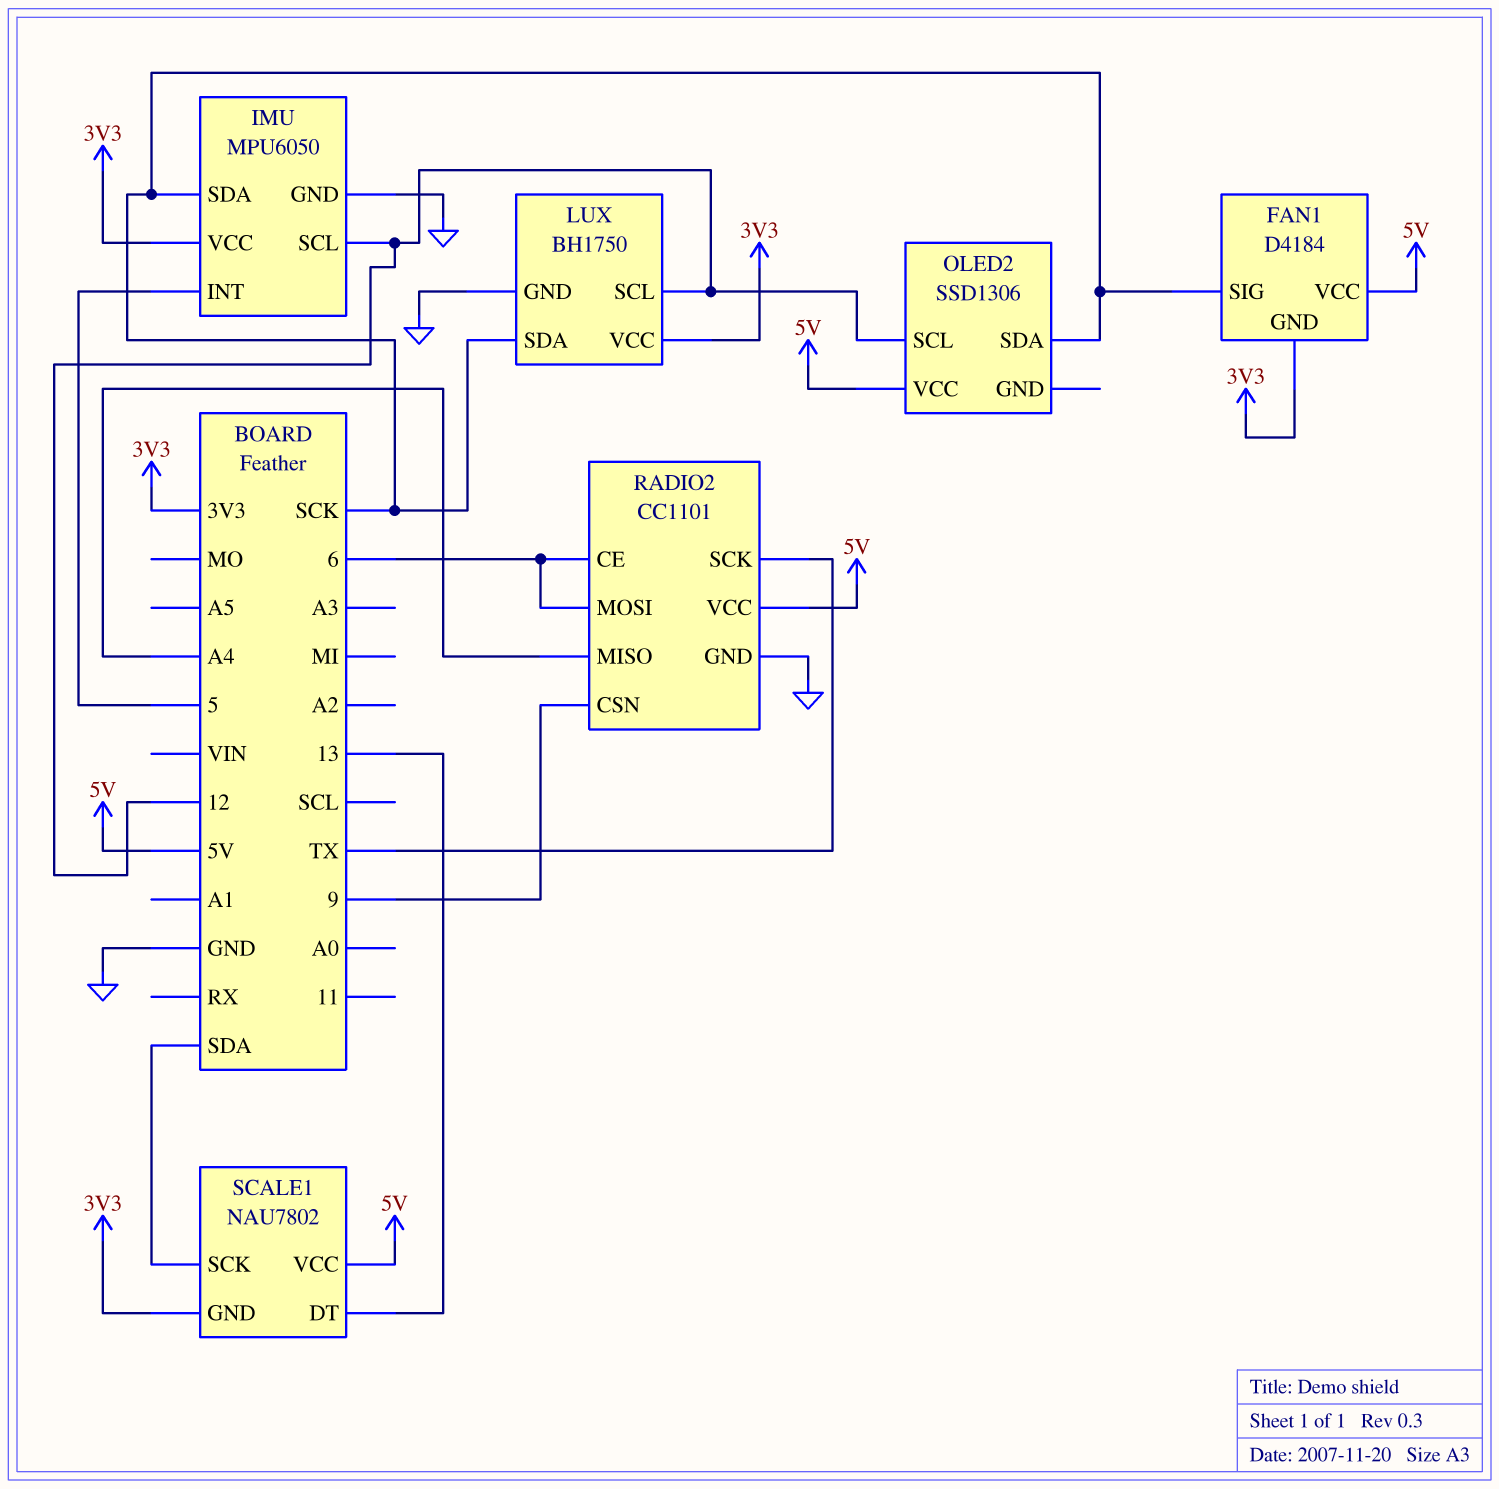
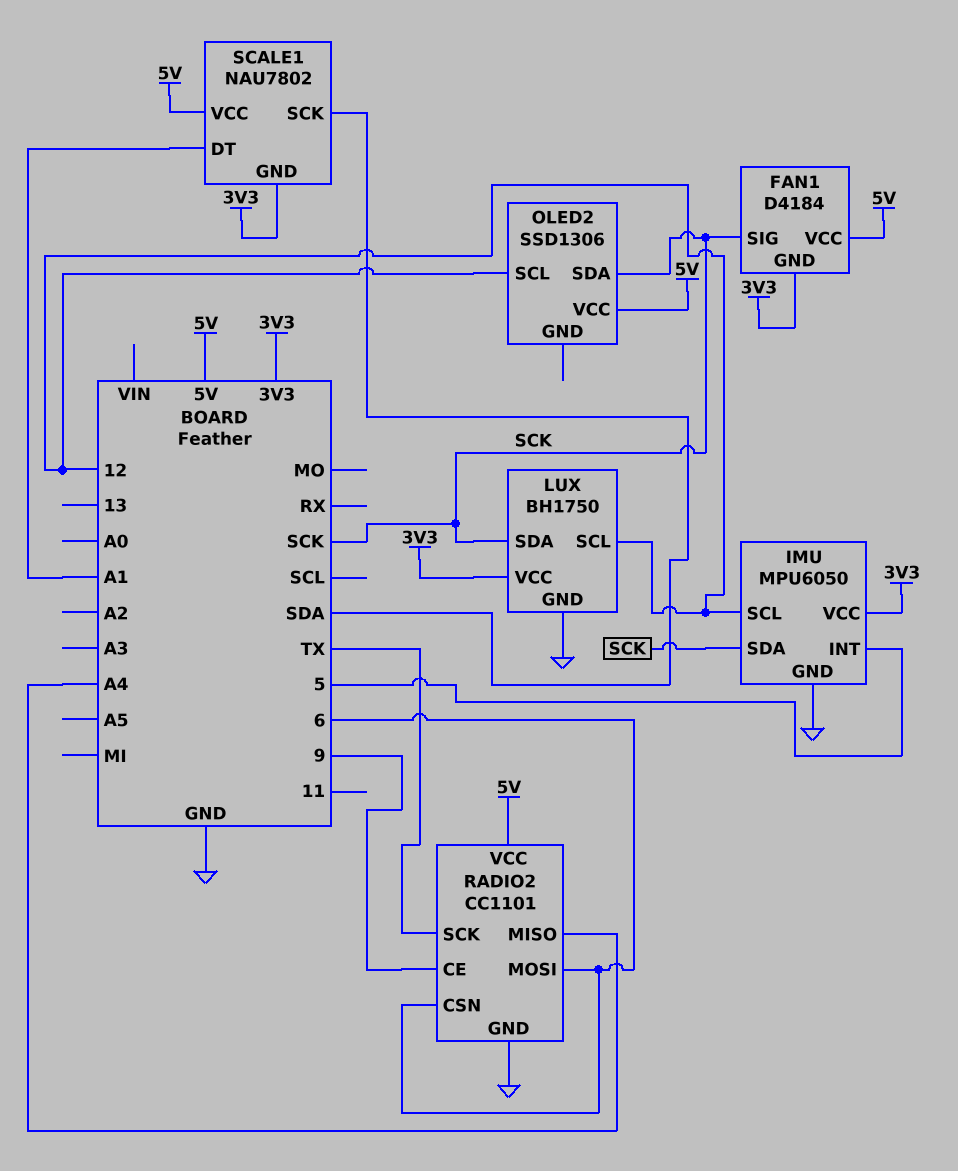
RADIO2 pin CE: 6 -> 9
RADIO2 pin CSN: 9 -> 6
SCALE1 pin DT: 13 -> A1

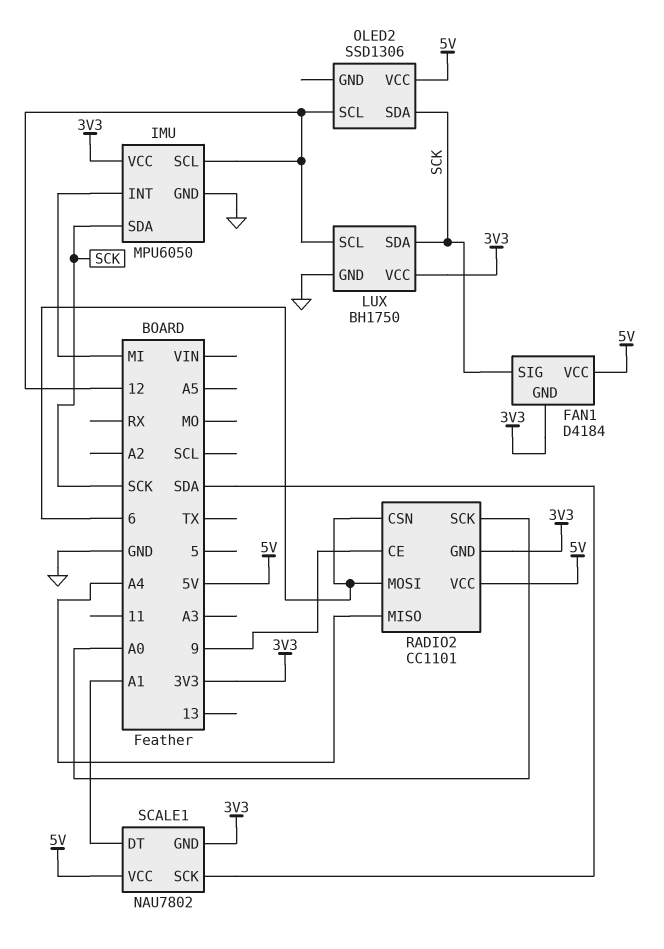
IMU pin INT: 5 -> MI
RADIO2 pin GND: GND -> 3V3
RADIO2 pin SCK: TX -> A0

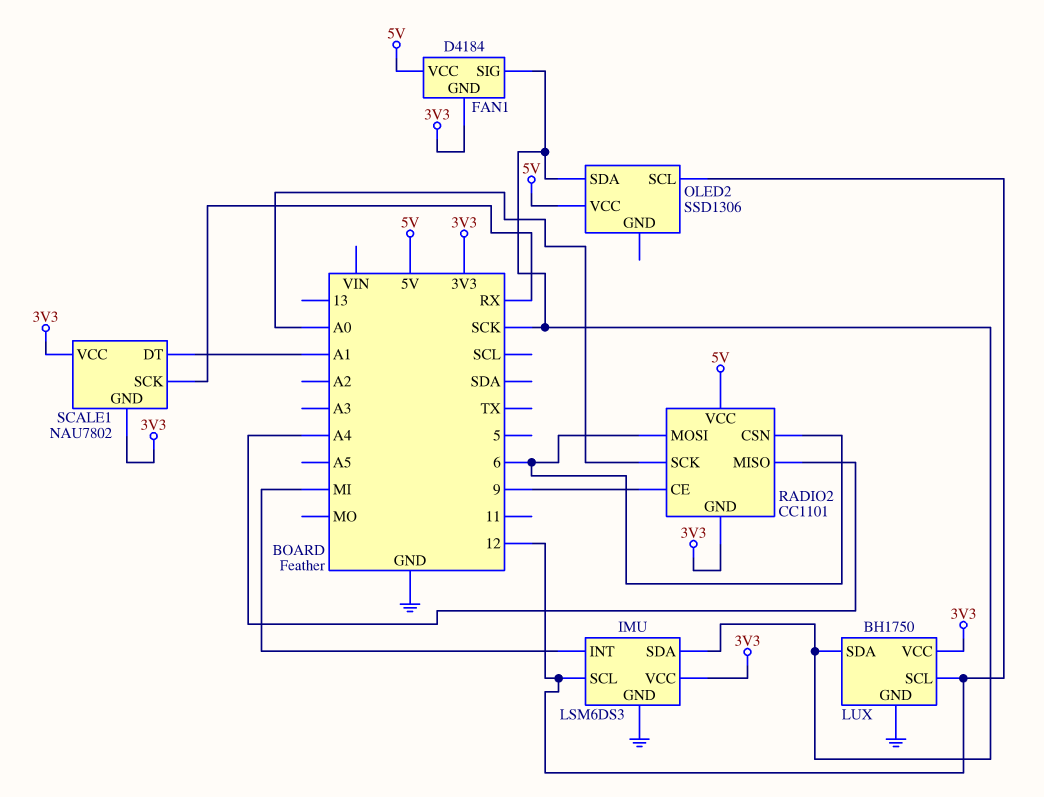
IMU: MPU6050 -> LSM6DS3
SCALE1 pin SCK: SDA -> RX
SCALE1 pin VCC: 5V -> 3V3

